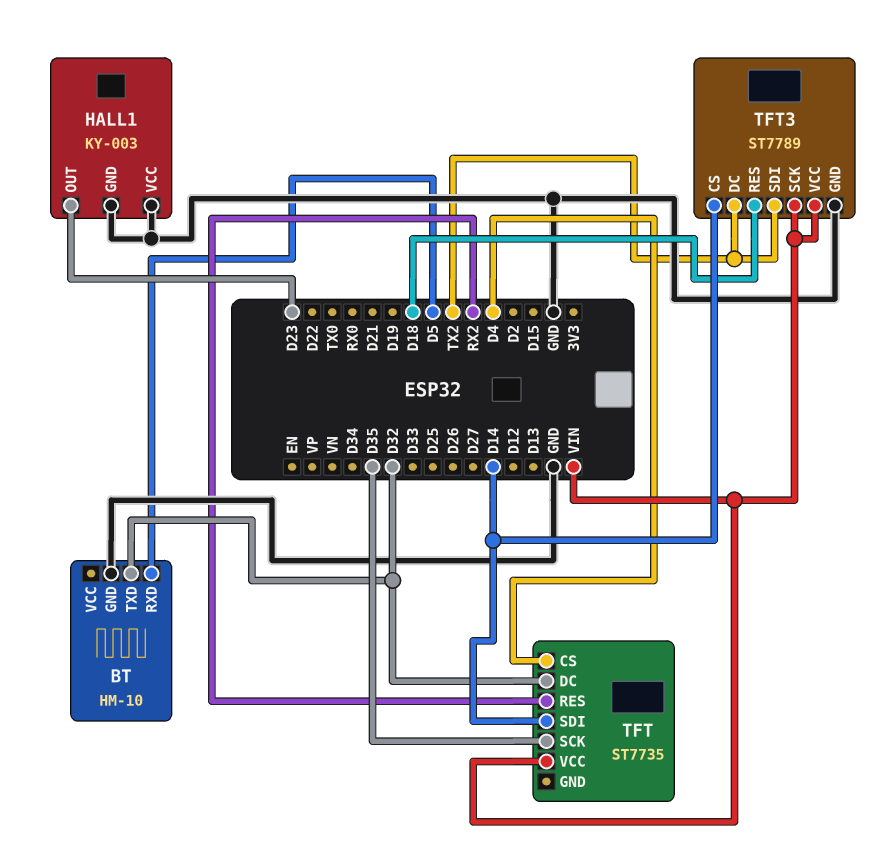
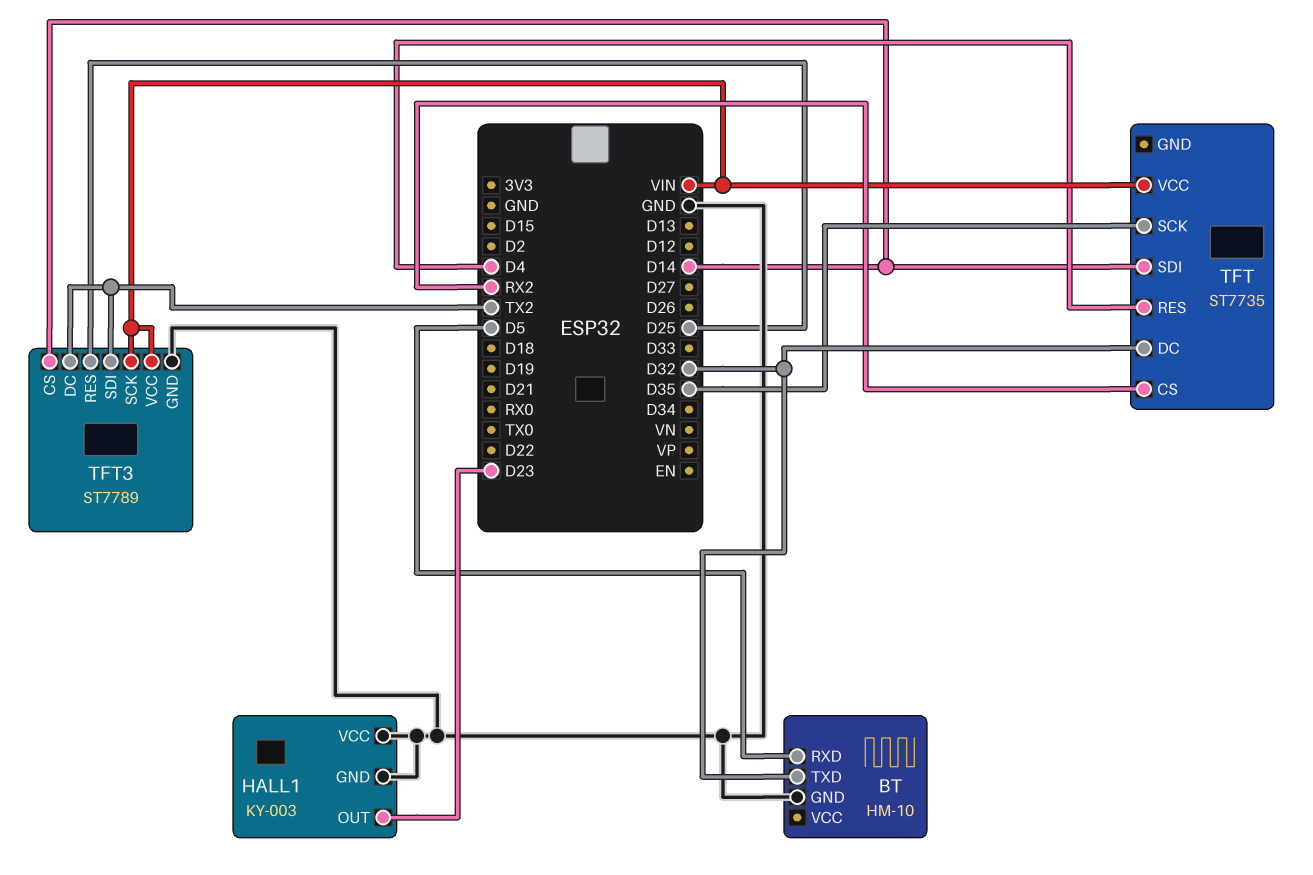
TFT pin CS: D4 -> RX2
TFT pin RES: RX2 -> D4
TFT3 pin RES: D18 -> D25

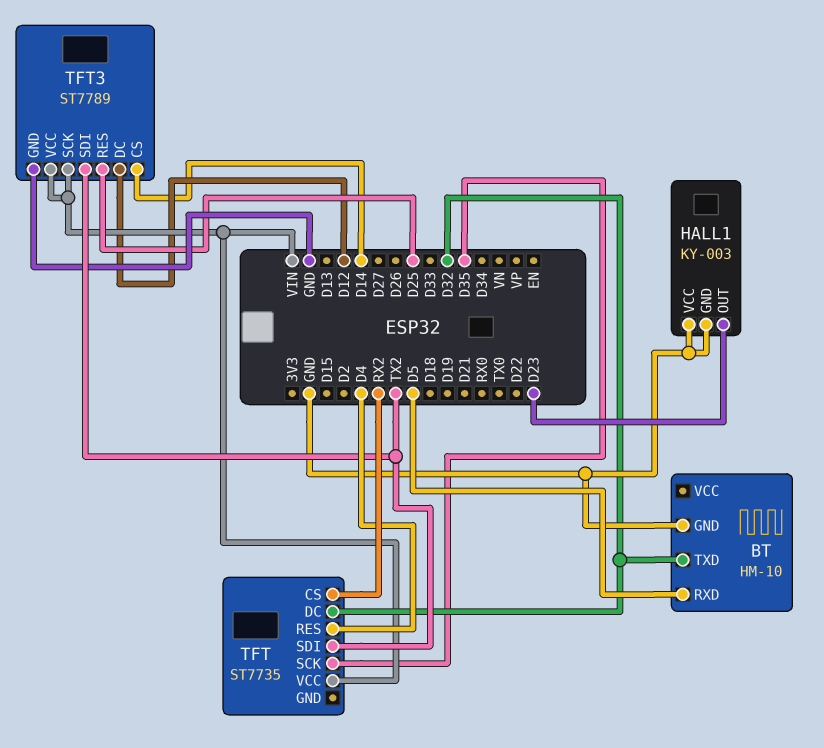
TFT pin SDI: D14 -> TX2
TFT3 pin DC: TX2 -> D12

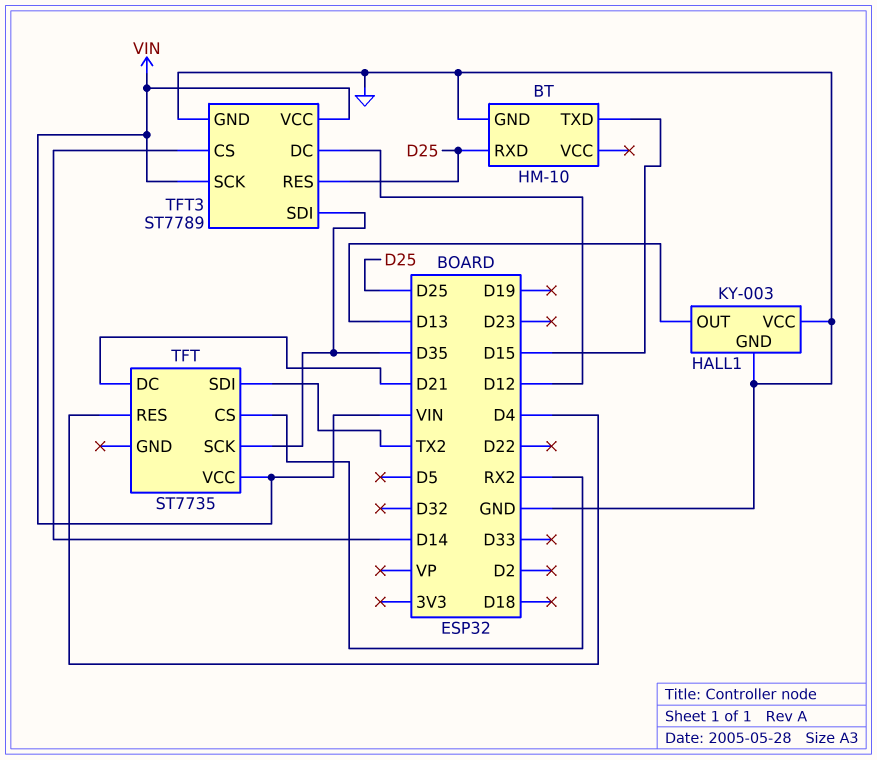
BT pin RXD: D5 -> D25
BT pin TXD: D32 -> D15
HALL1 pin OUT: D23 -> D13
TFT pin DC: D32 -> D21
TFT3 pin SDI: TX2 -> D35

